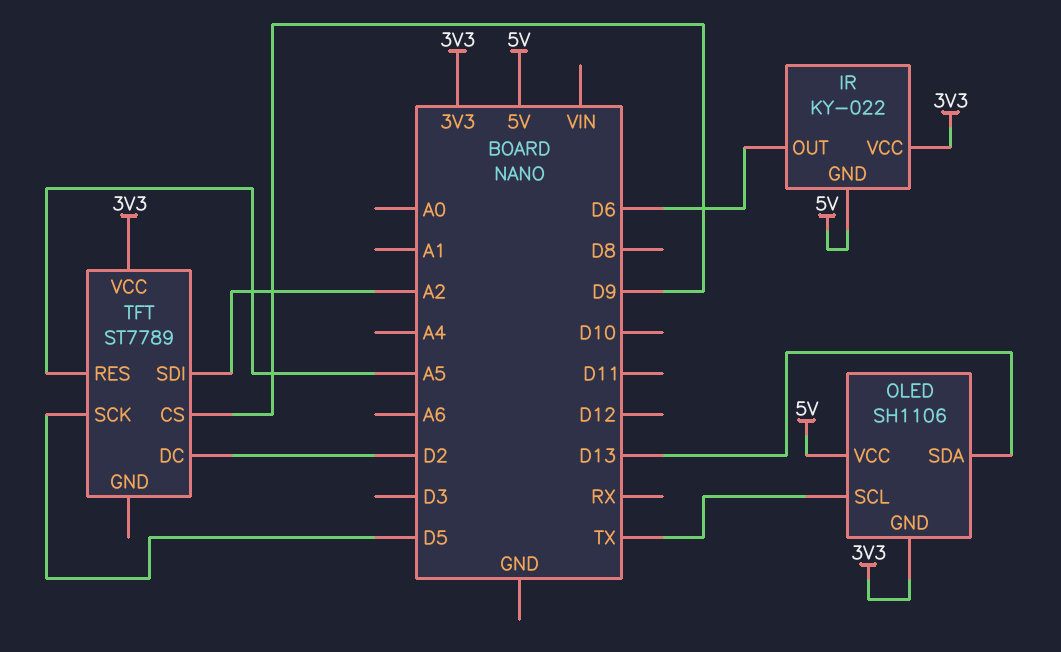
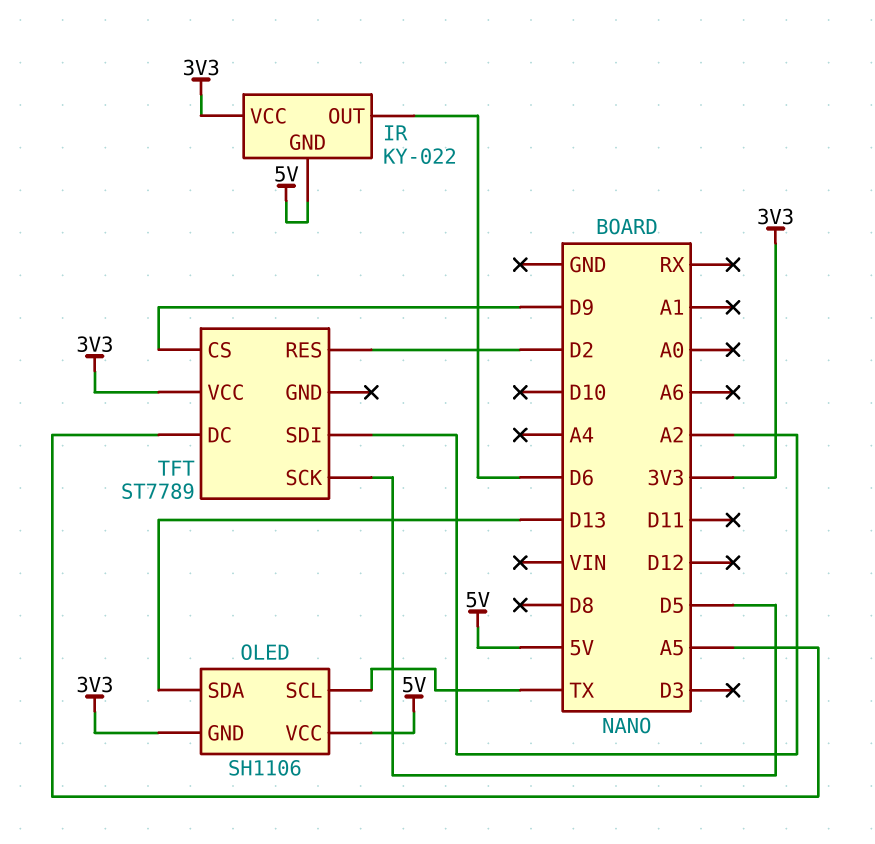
TFT pin DC: D2 -> A5
TFT pin RES: A5 -> D2

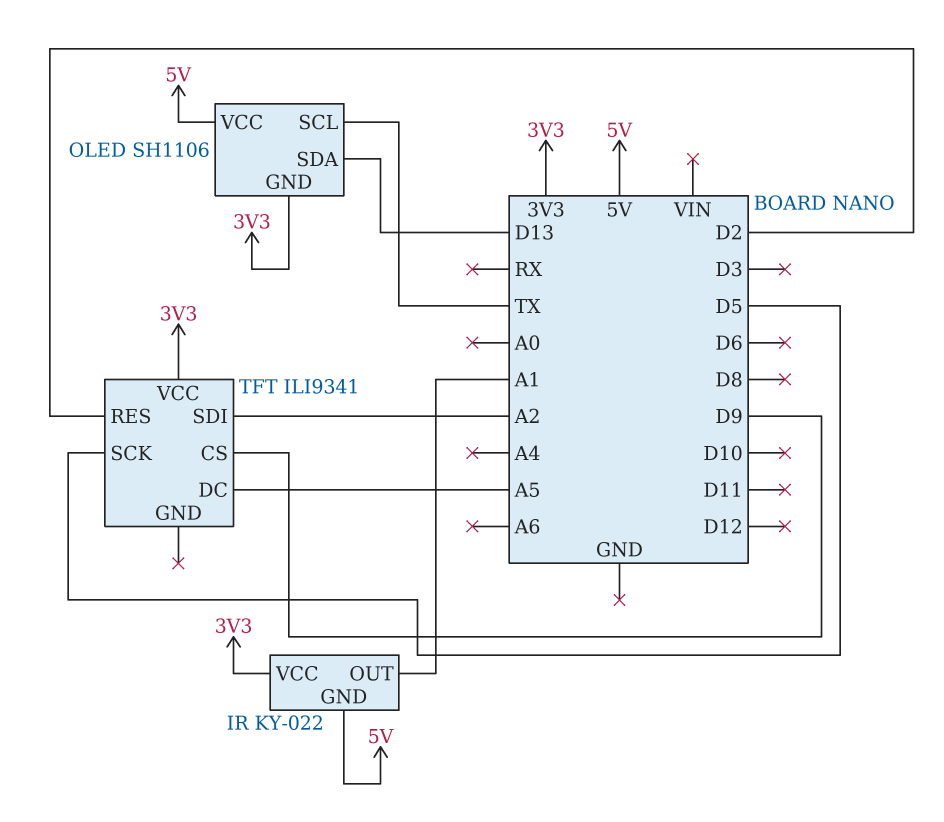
IR pin OUT: D6 -> A1
TFT: ST7789 -> ILI9341

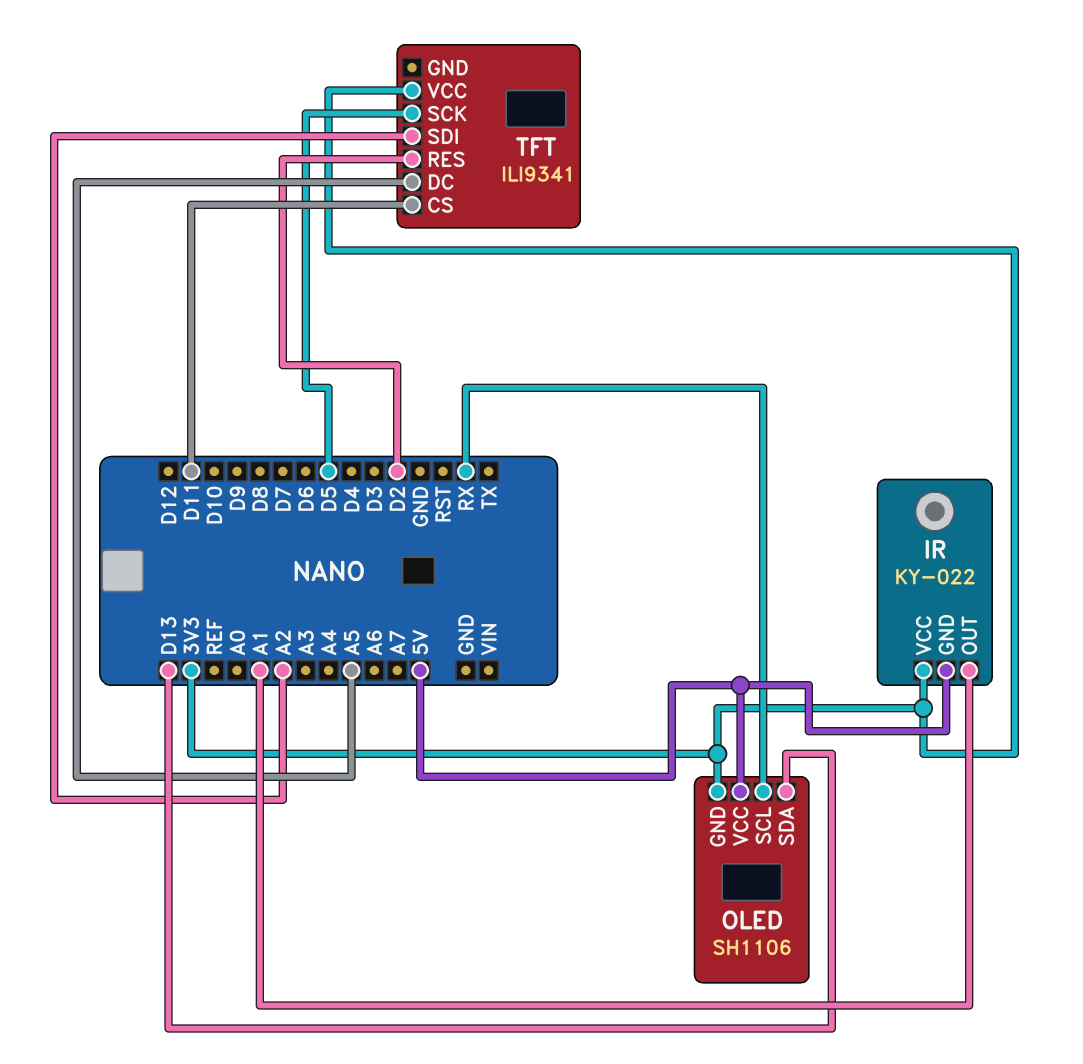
OLED pin SCL: TX -> RX
TFT pin CS: D9 -> D11

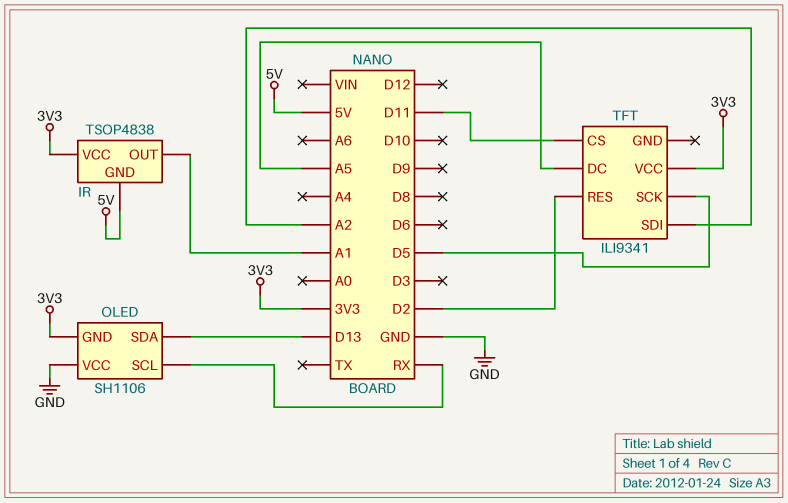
IR: KY-022 -> TSOP4838
OLED pin VCC: 5V -> GND

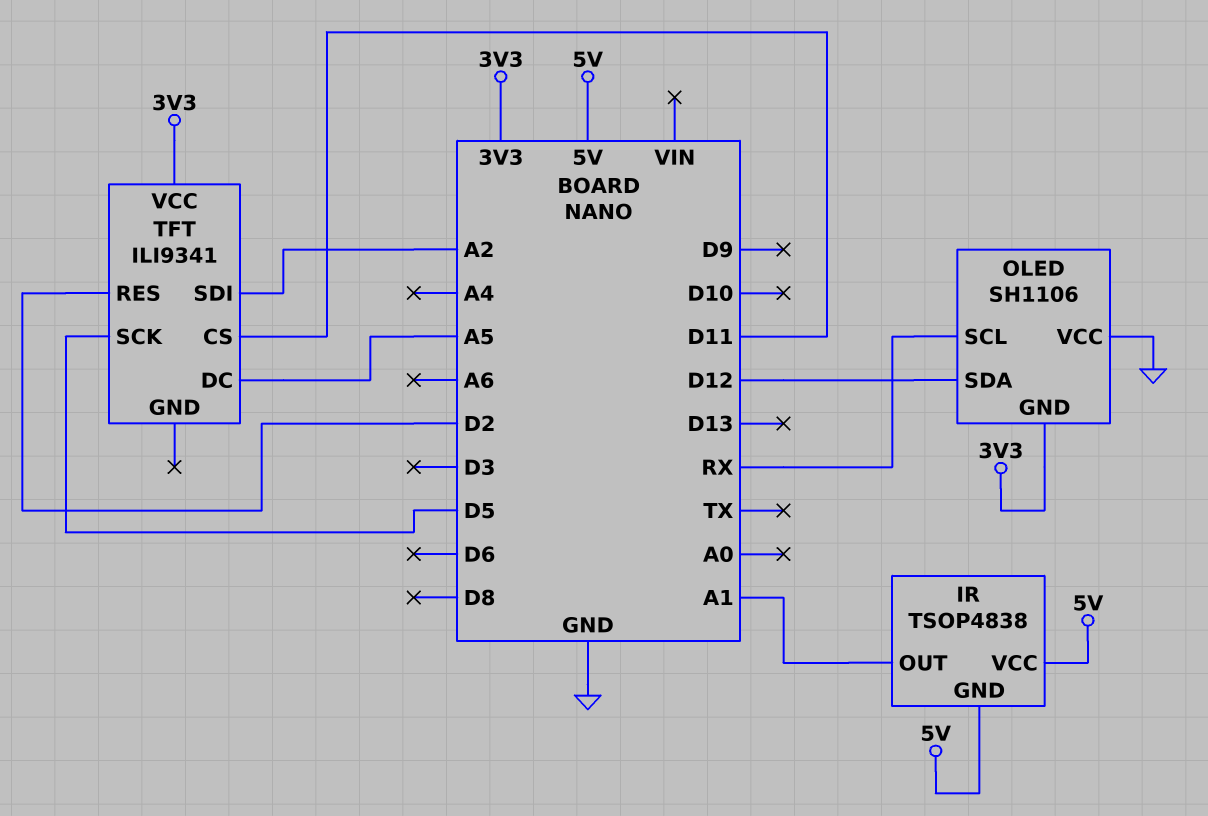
IR pin VCC: 3V3 -> 5V
OLED pin SDA: D13 -> D12

